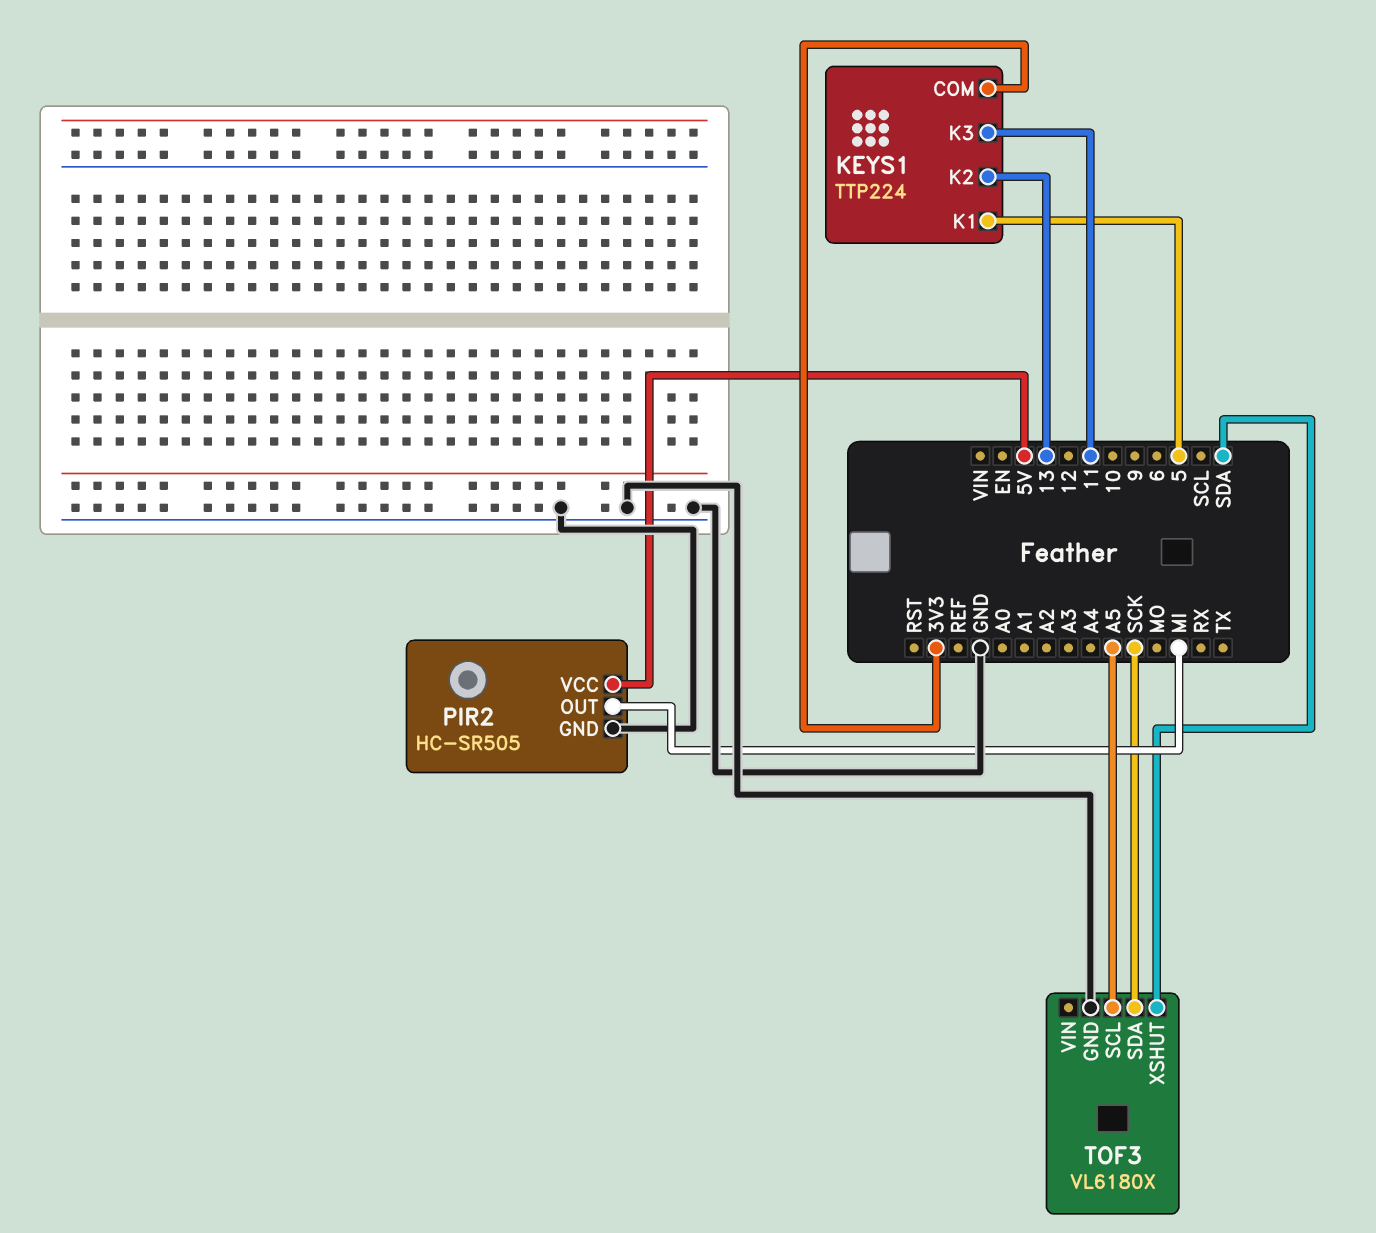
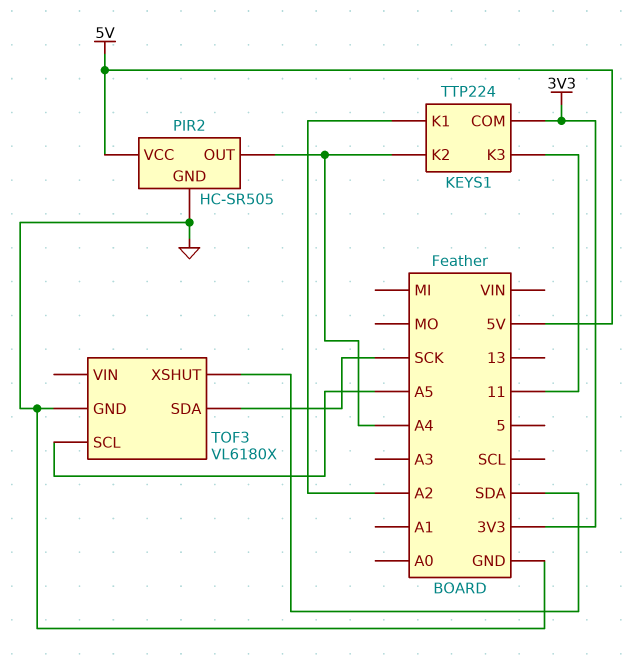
KEYS1 pin K1: 5 -> A2
KEYS1 pin K2: 13 -> A4
PIR2 pin OUT: MI -> A4

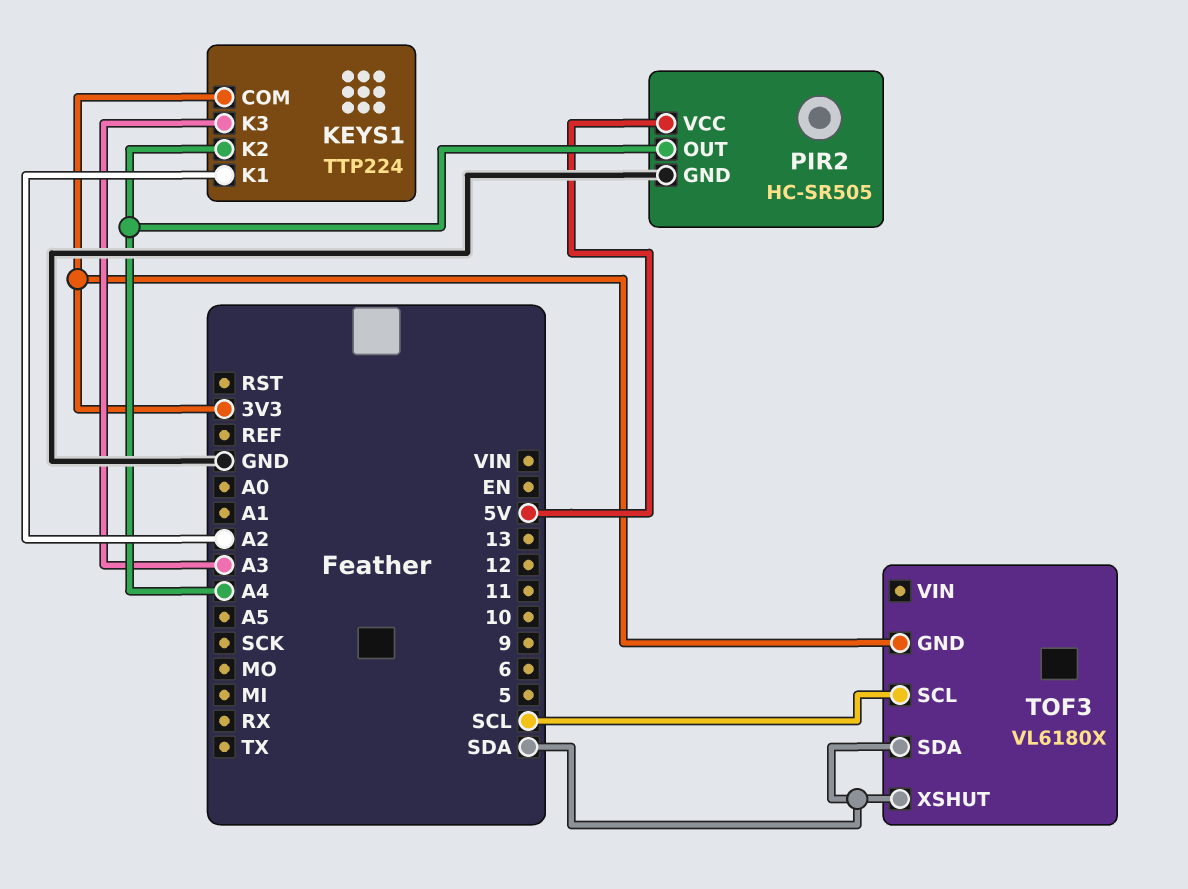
KEYS1 pin K3: 11 -> A3
TOF3 pin GND: GND -> 3V3
TOF3 pin SCL: A5 -> SCL
TOF3 pin SDA: SCK -> SDA

